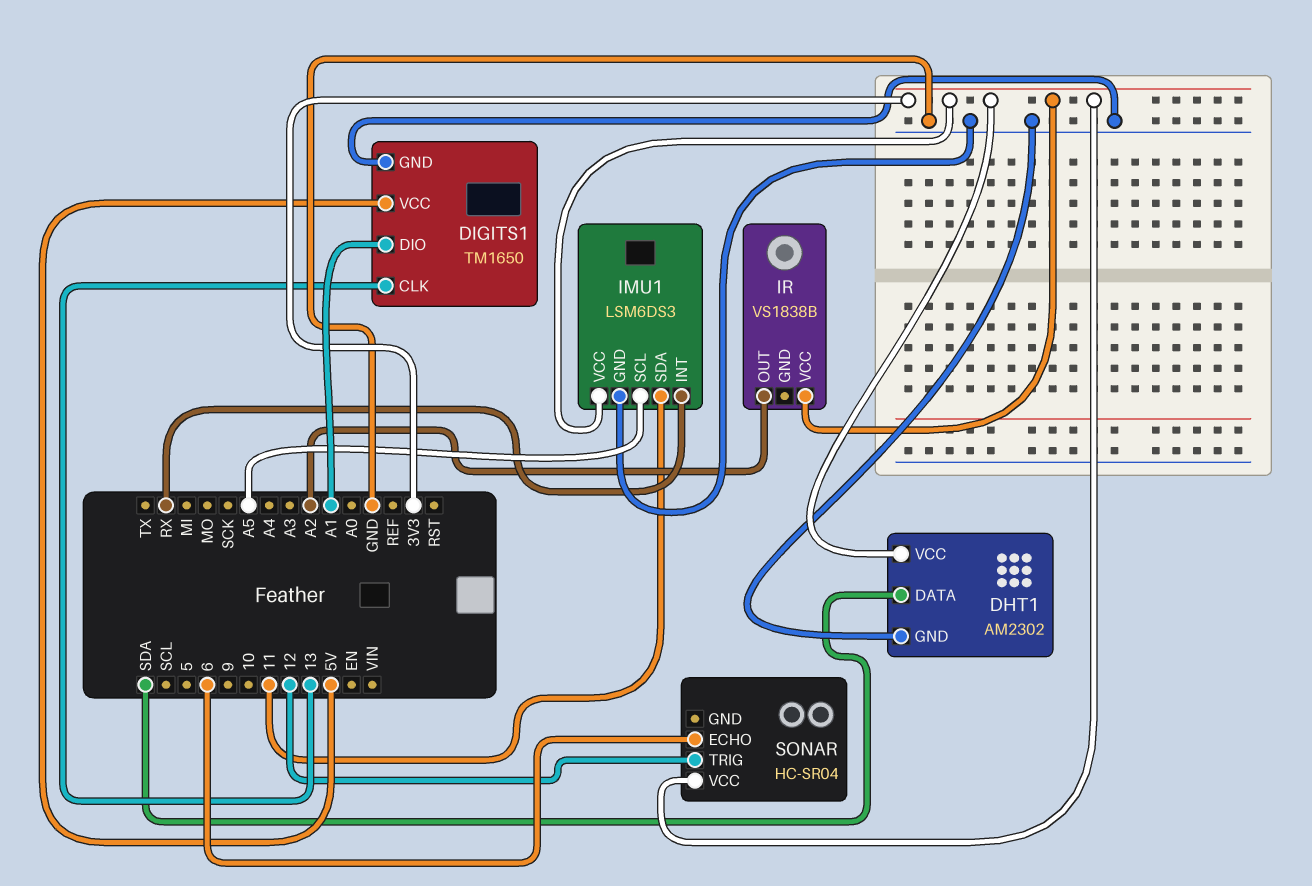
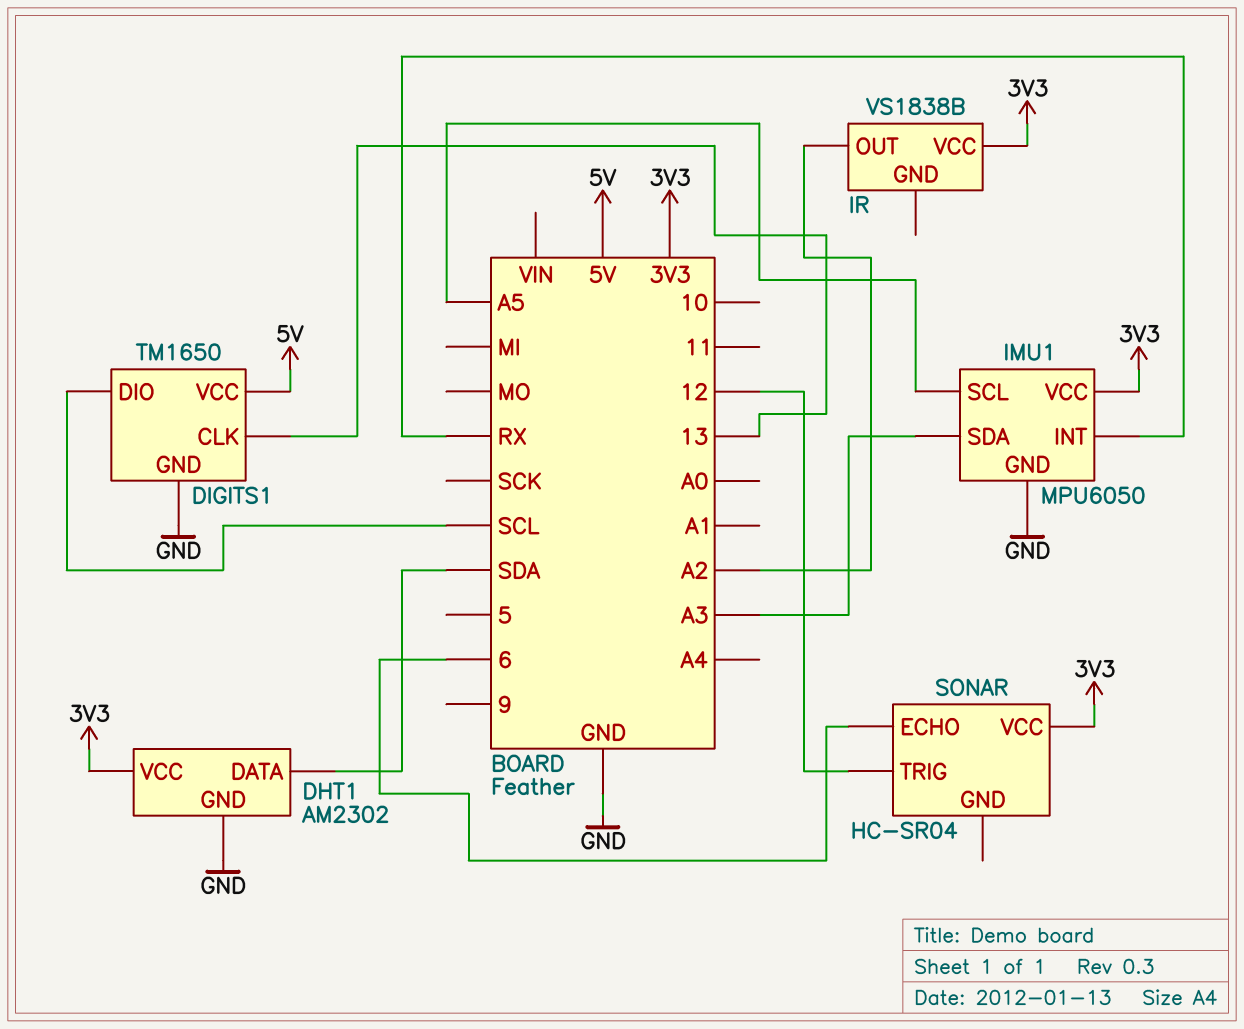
DIGITS1 pin DIO: A1 -> SCL
IMU1: LSM6DS3 -> MPU6050
IMU1 pin SDA: 11 -> A3

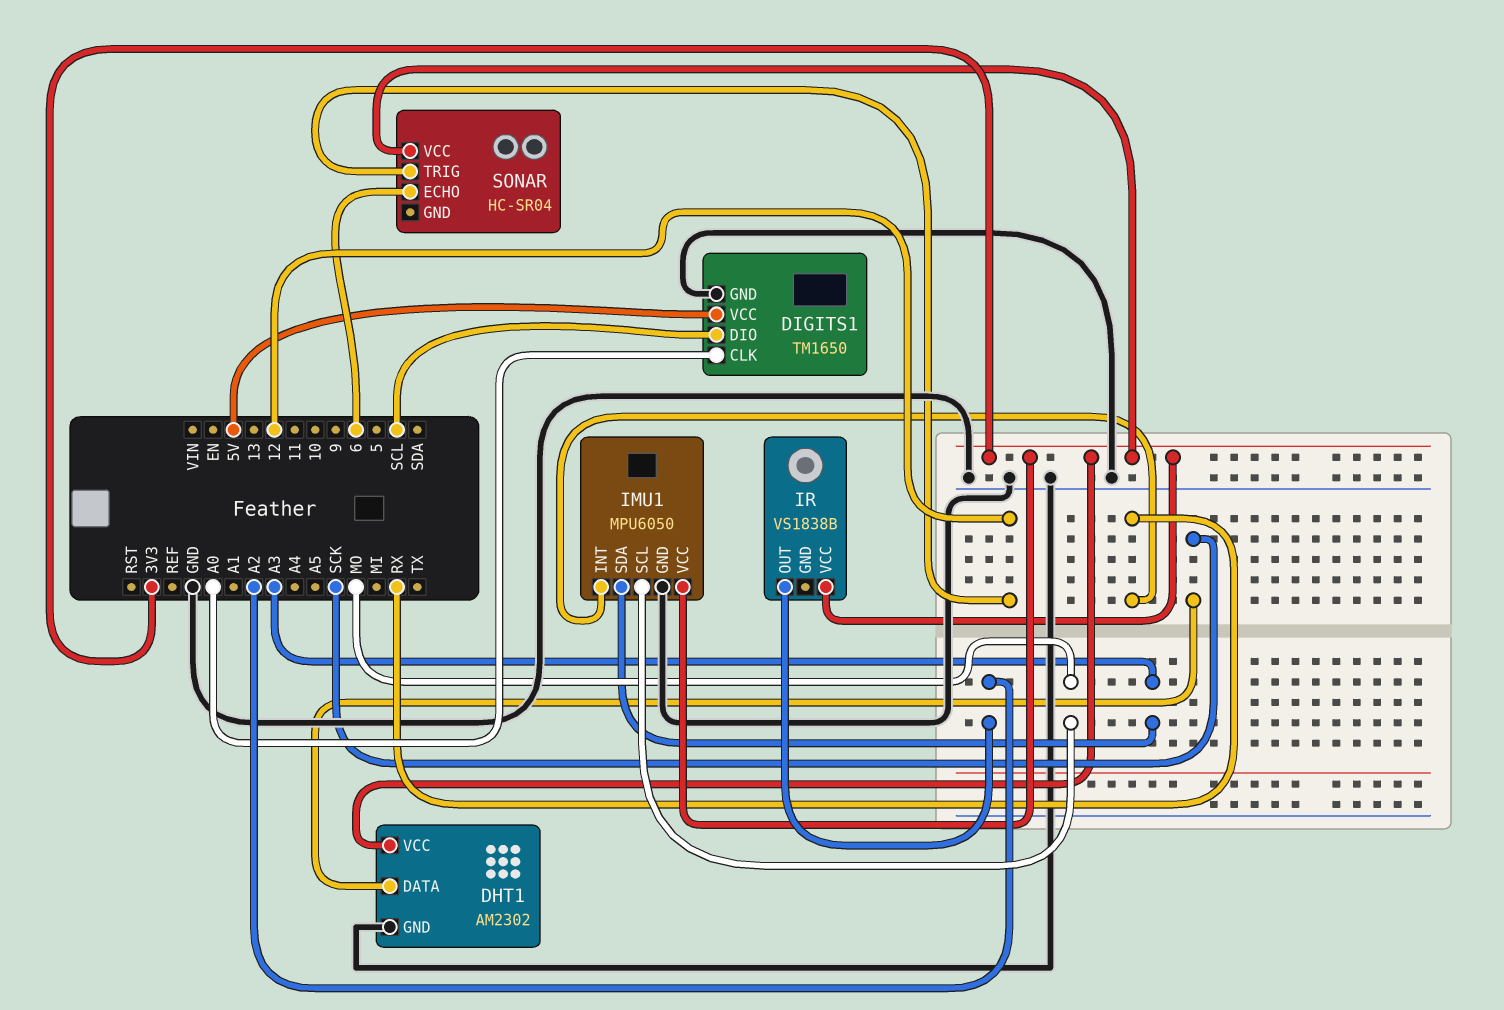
DHT1 pin DATA: SDA -> SCK
DIGITS1 pin CLK: 13 -> A0
IMU1 pin SCL: A5 -> MO

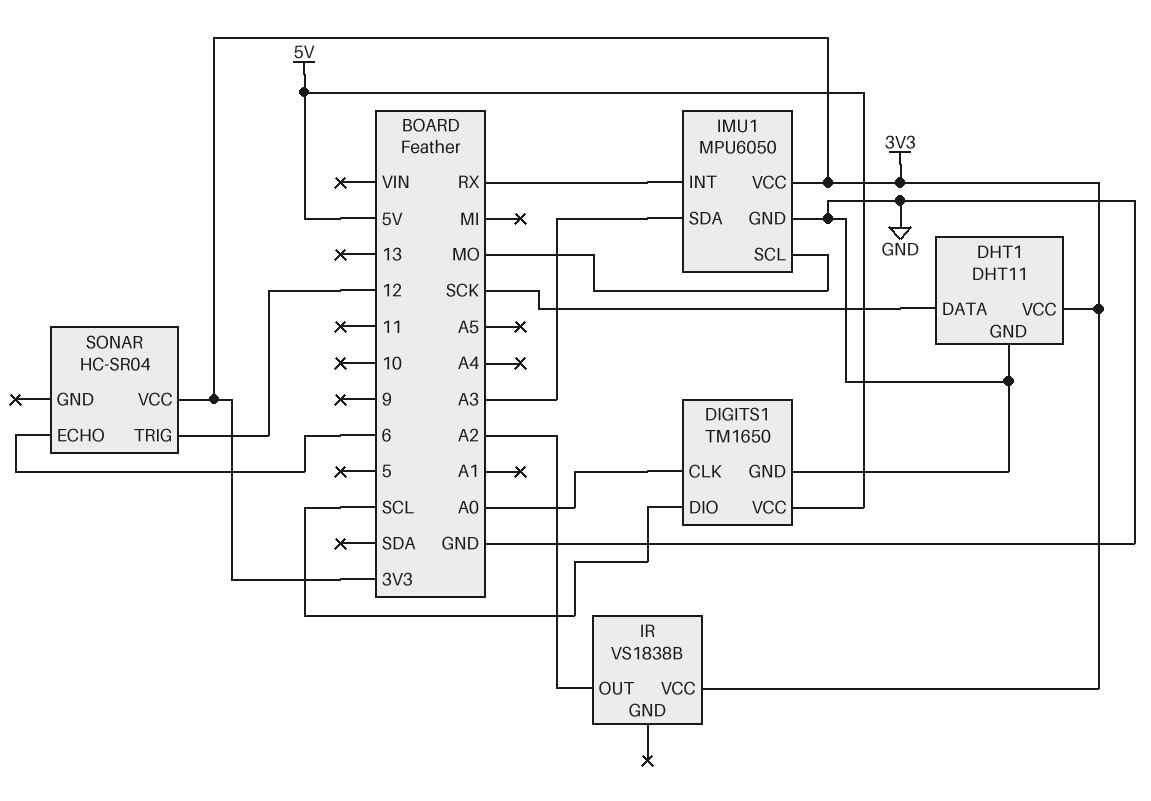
DHT1: AM2302 -> DHT11

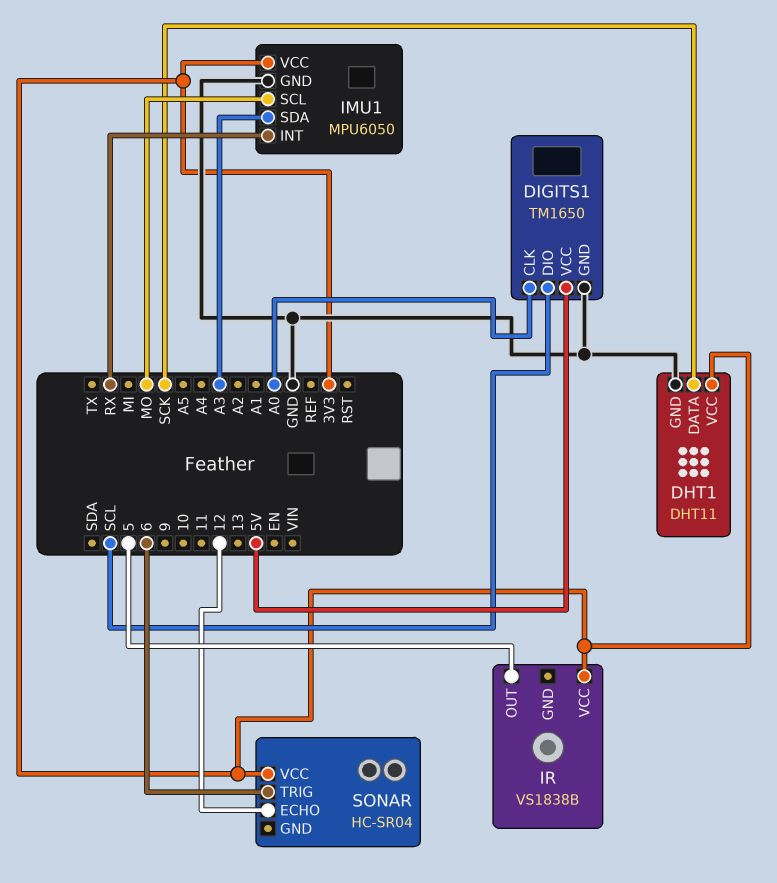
IR pin OUT: A2 -> 5
SONAR pin ECHO: 6 -> 12
SONAR pin TRIG: 12 -> 6

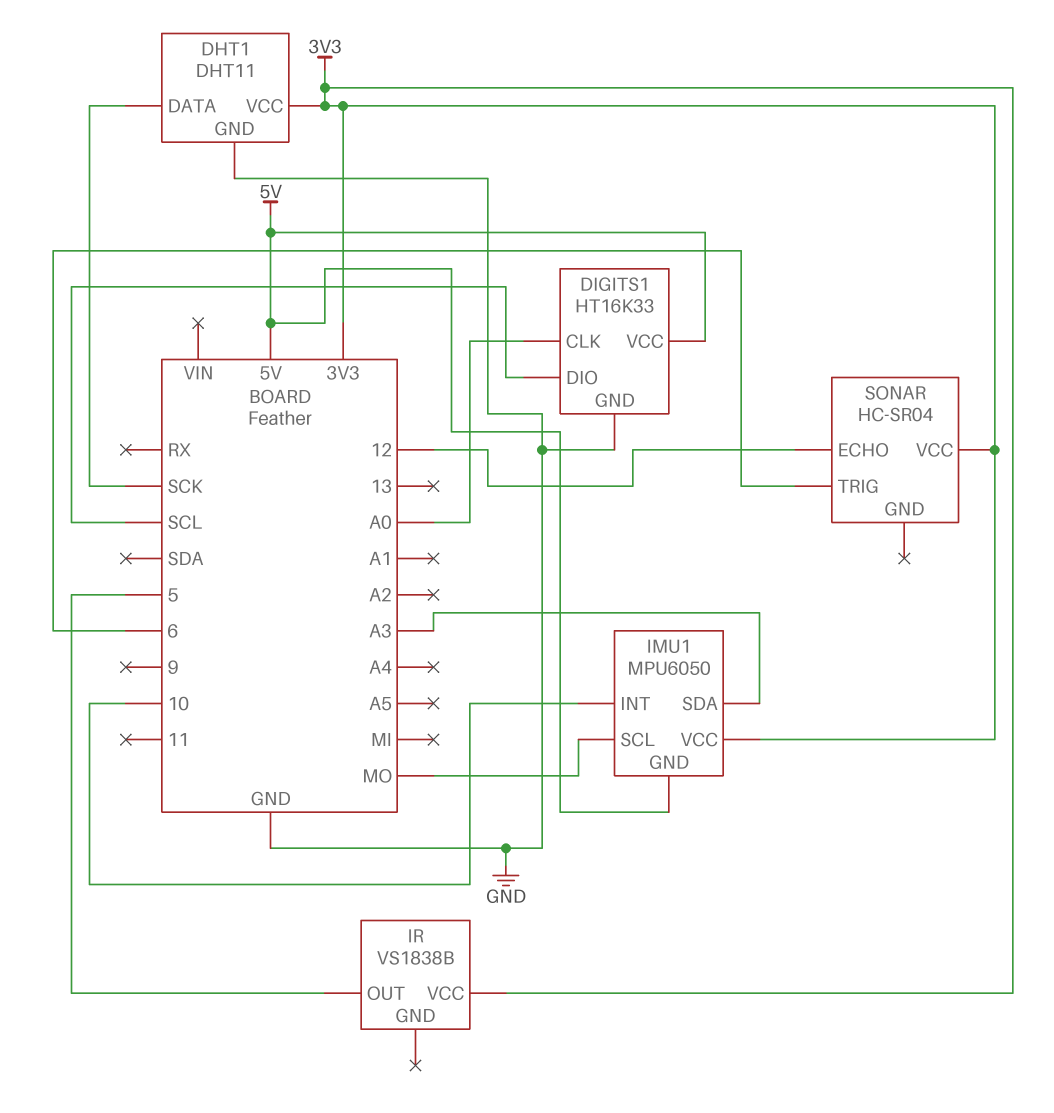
DIGITS1: TM1650 -> HT16K33
IMU1 pin GND: GND -> 5V
IMU1 pin INT: RX -> 10

